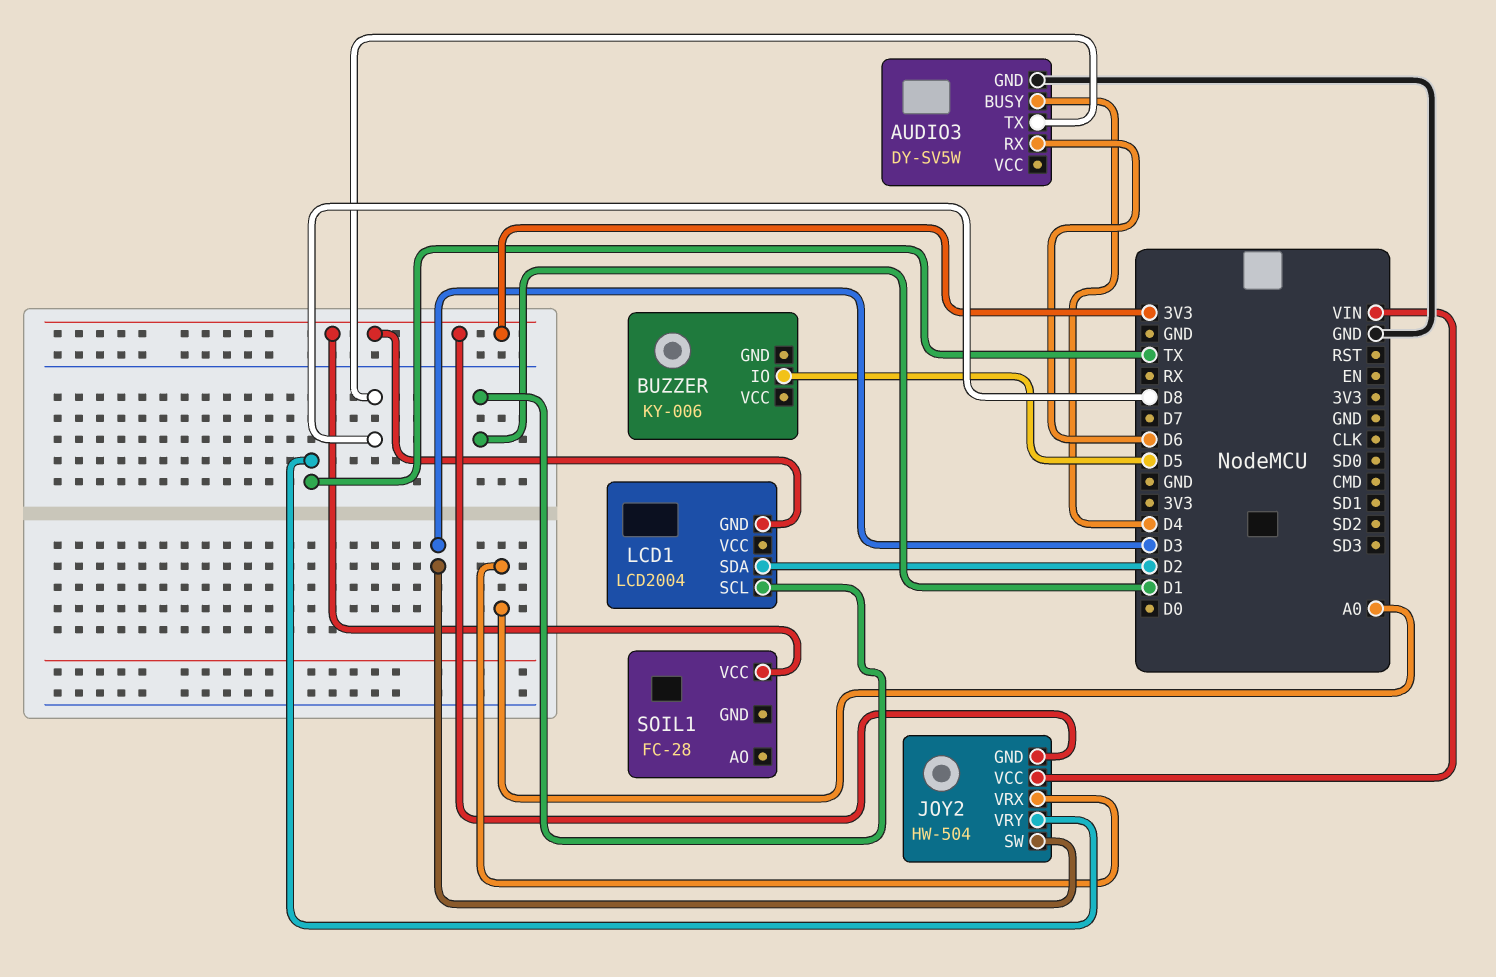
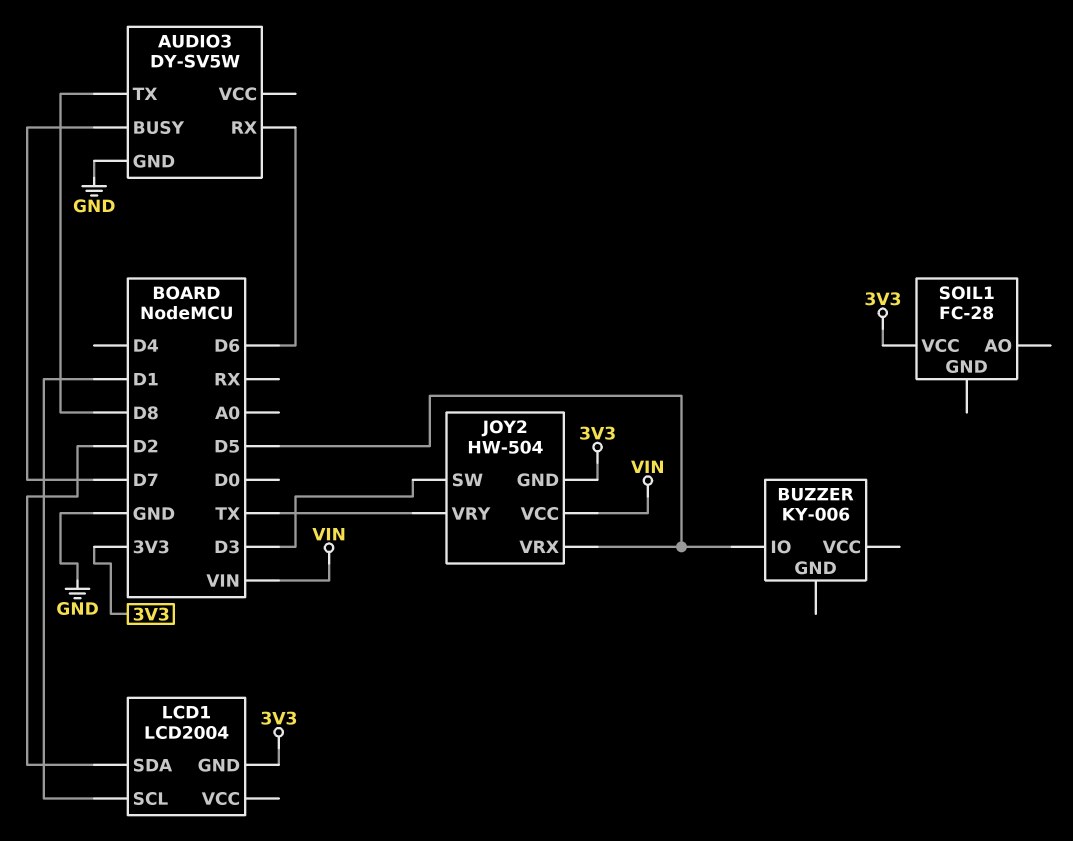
AUDIO3 pin BUSY: D4 -> D7
JOY2 pin VRX: A0 -> D5

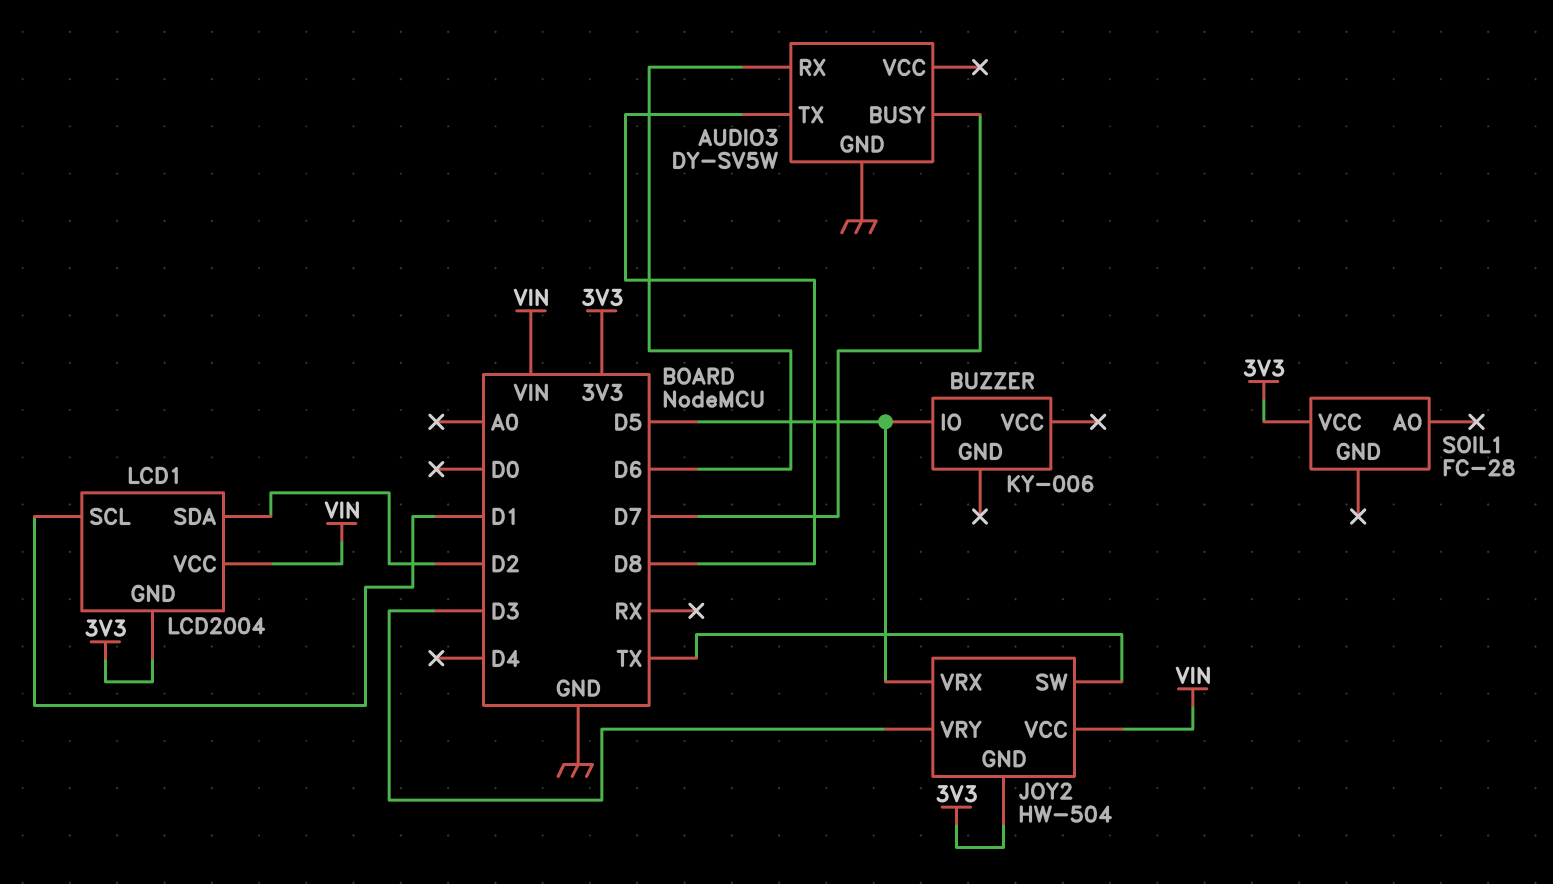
JOY2 pin SW: D3 -> TX
JOY2 pin VRY: TX -> D3
LCD1 pin VCC: none -> VIN

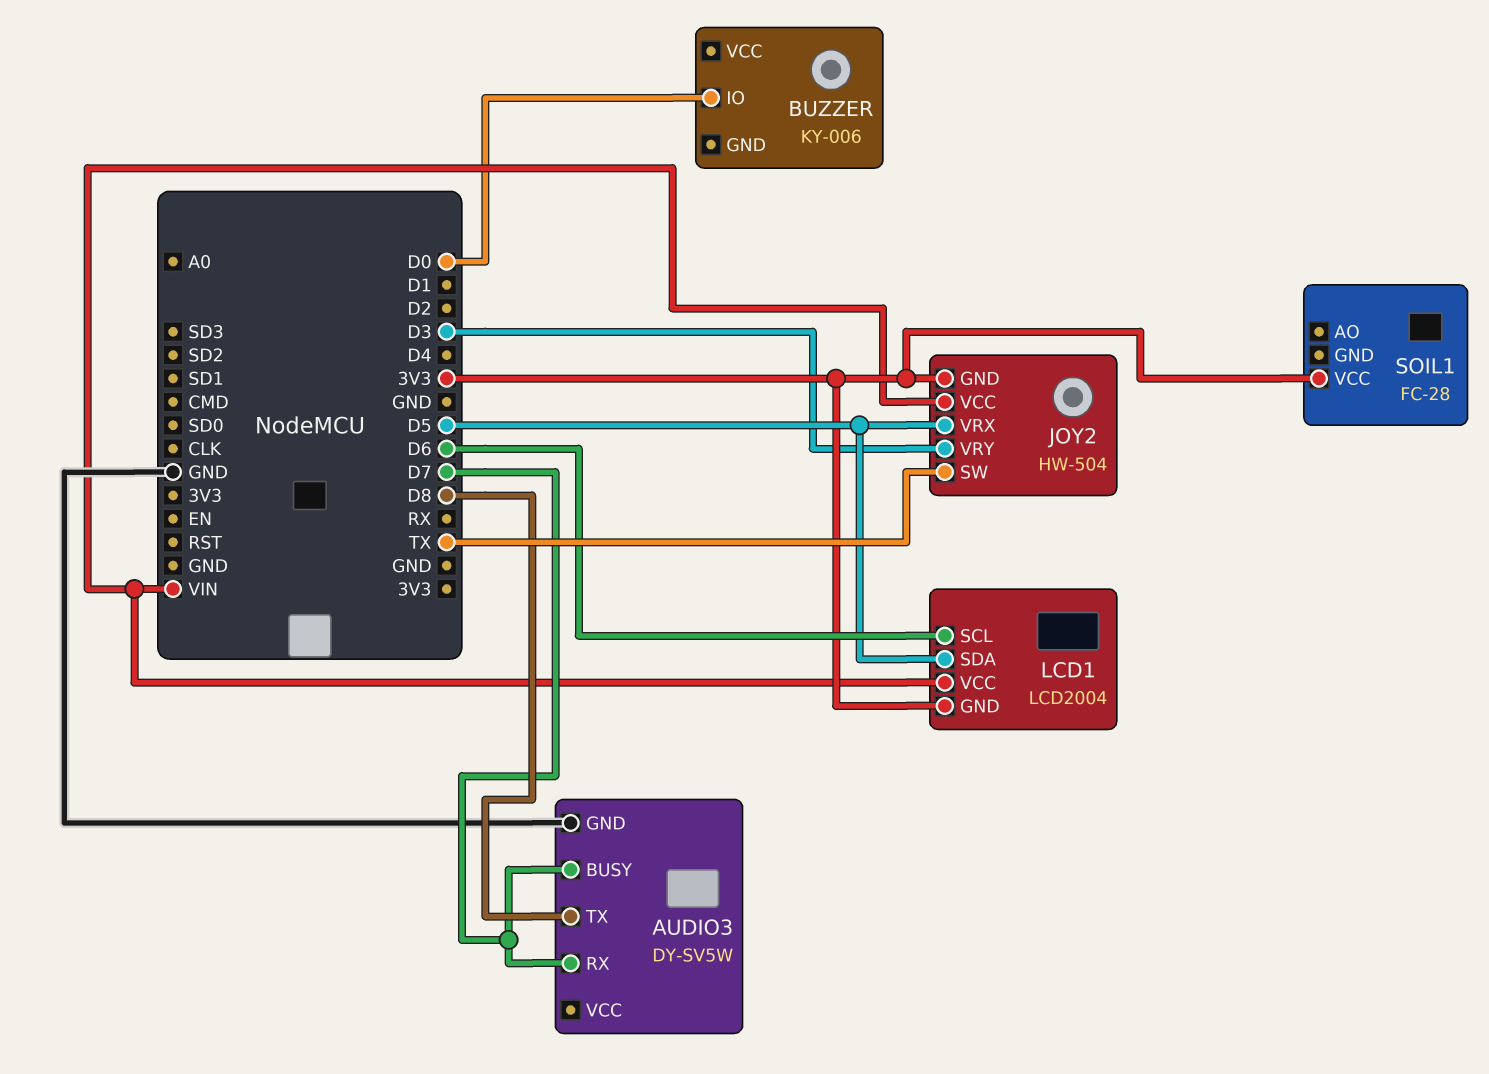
AUDIO3 pin RX: D6 -> D7
BUZZER pin IO: D5 -> D0
LCD1 pin SCL: D1 -> D6
LCD1 pin SDA: D2 -> D5

